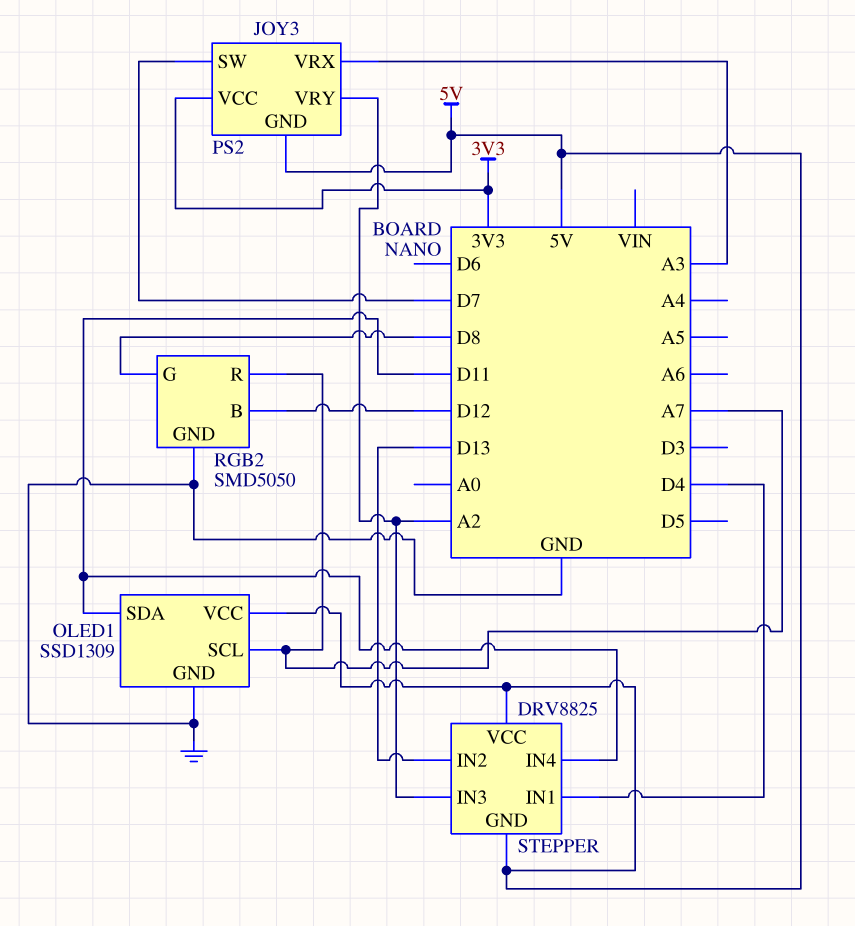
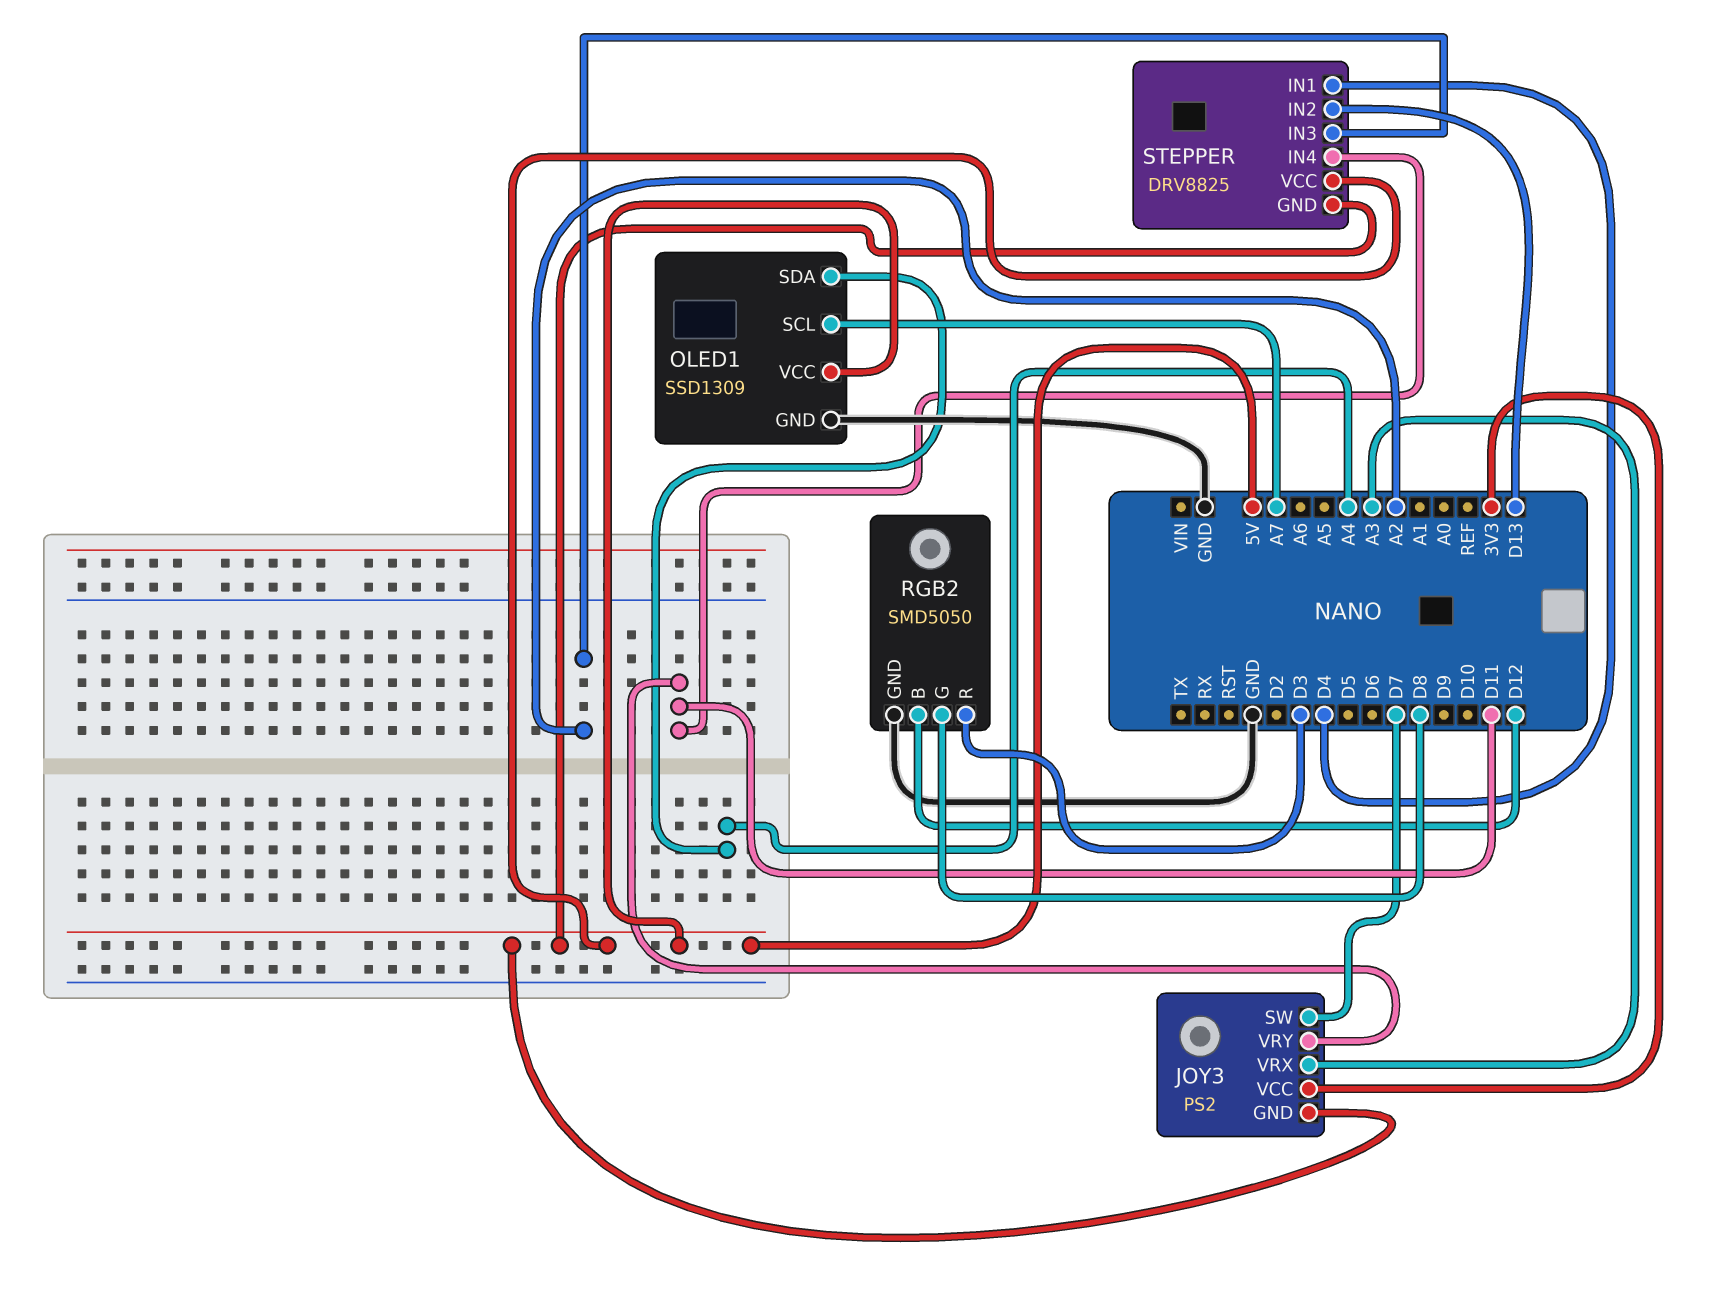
JOY3 pin VRY: A2 -> D11
OLED1 pin SDA: D11 -> A4
RGB2 pin R: A7 -> D3

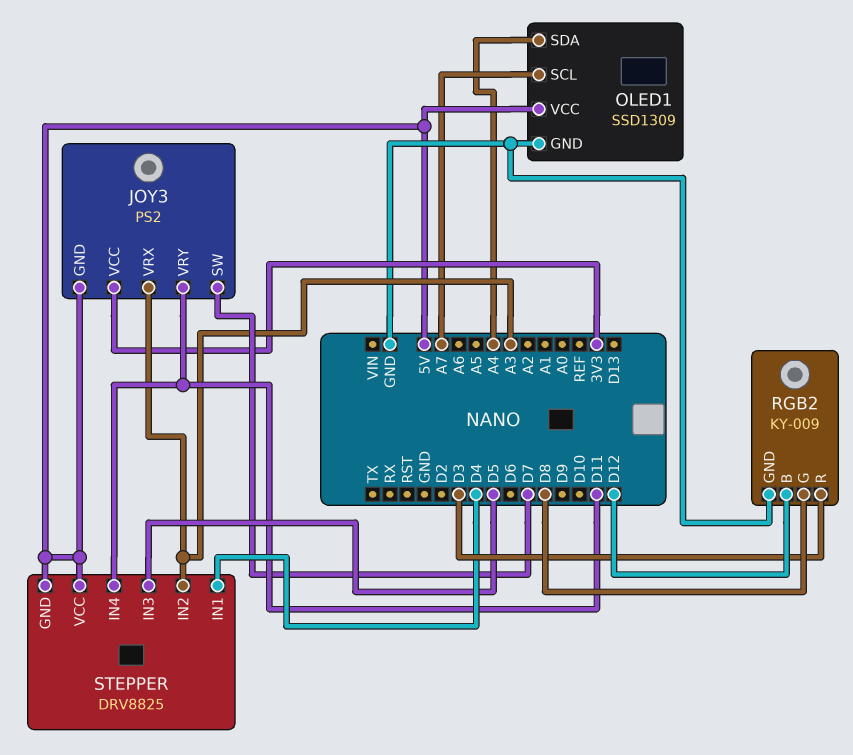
RGB2: SMD5050 -> KY-009
STEPPER pin IN2: D13 -> A3
STEPPER pin IN3: A2 -> D5

